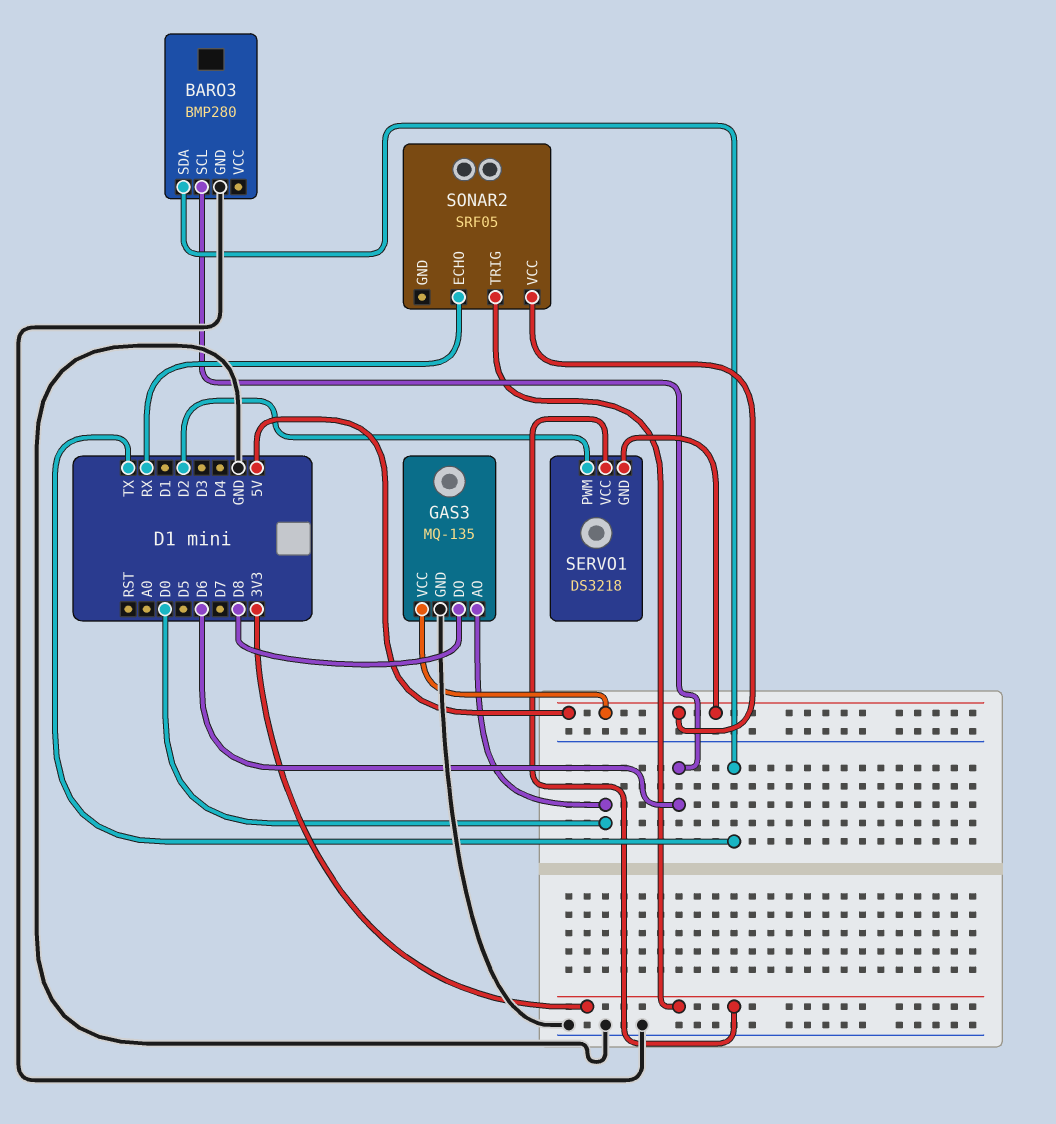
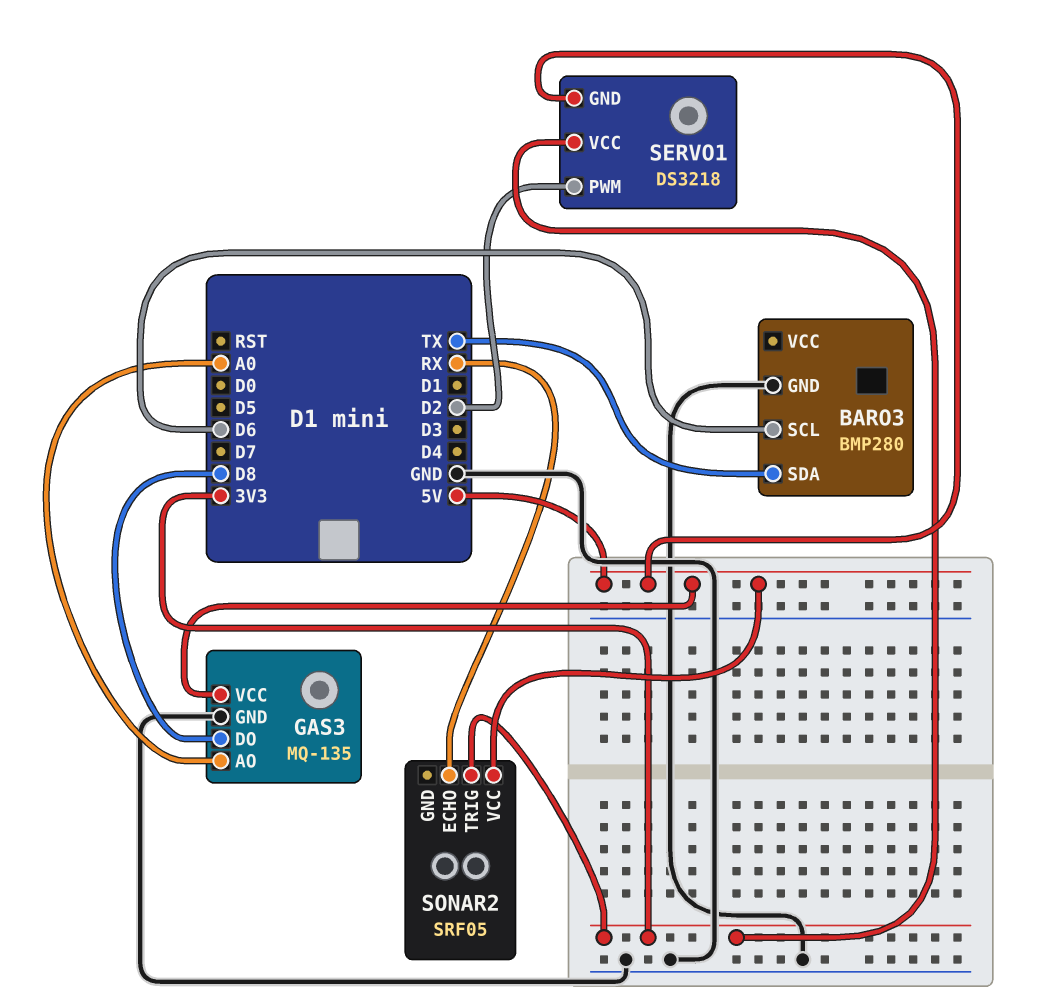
GAS3 pin AO: D0 -> A0

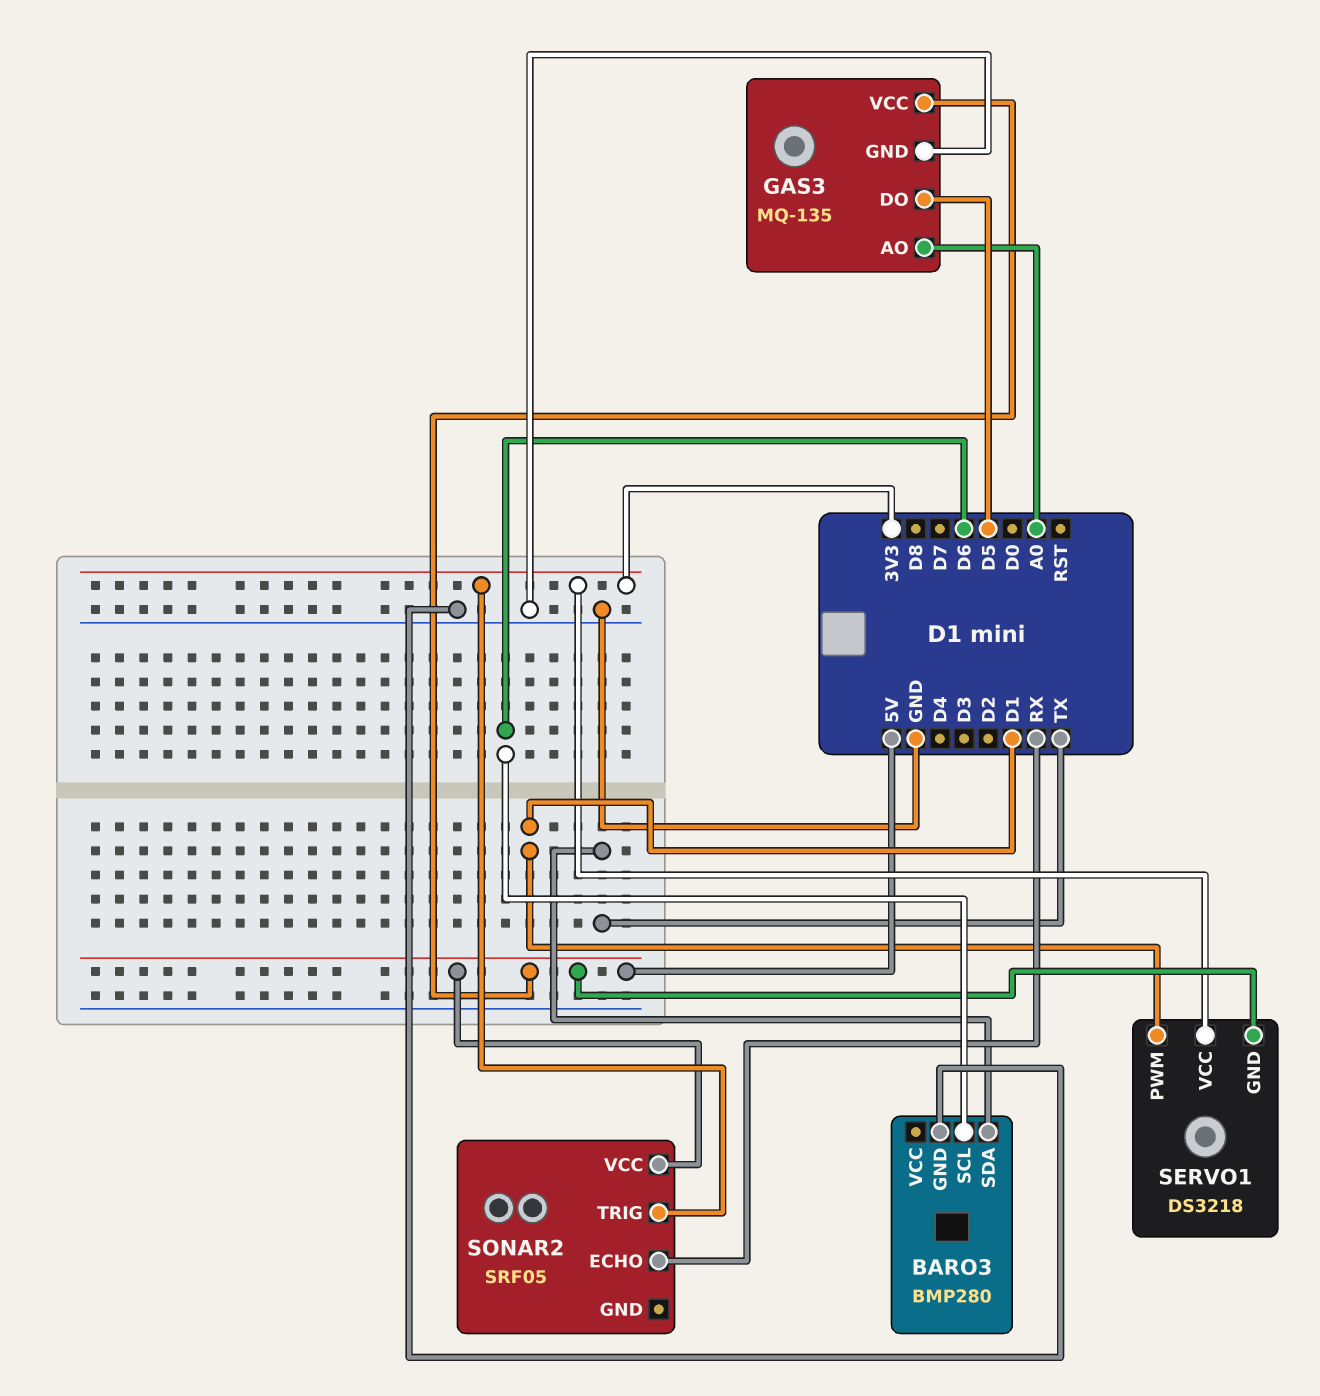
GAS3 pin DO: D8 -> D5
SERVO1 pin PWM: D2 -> D1

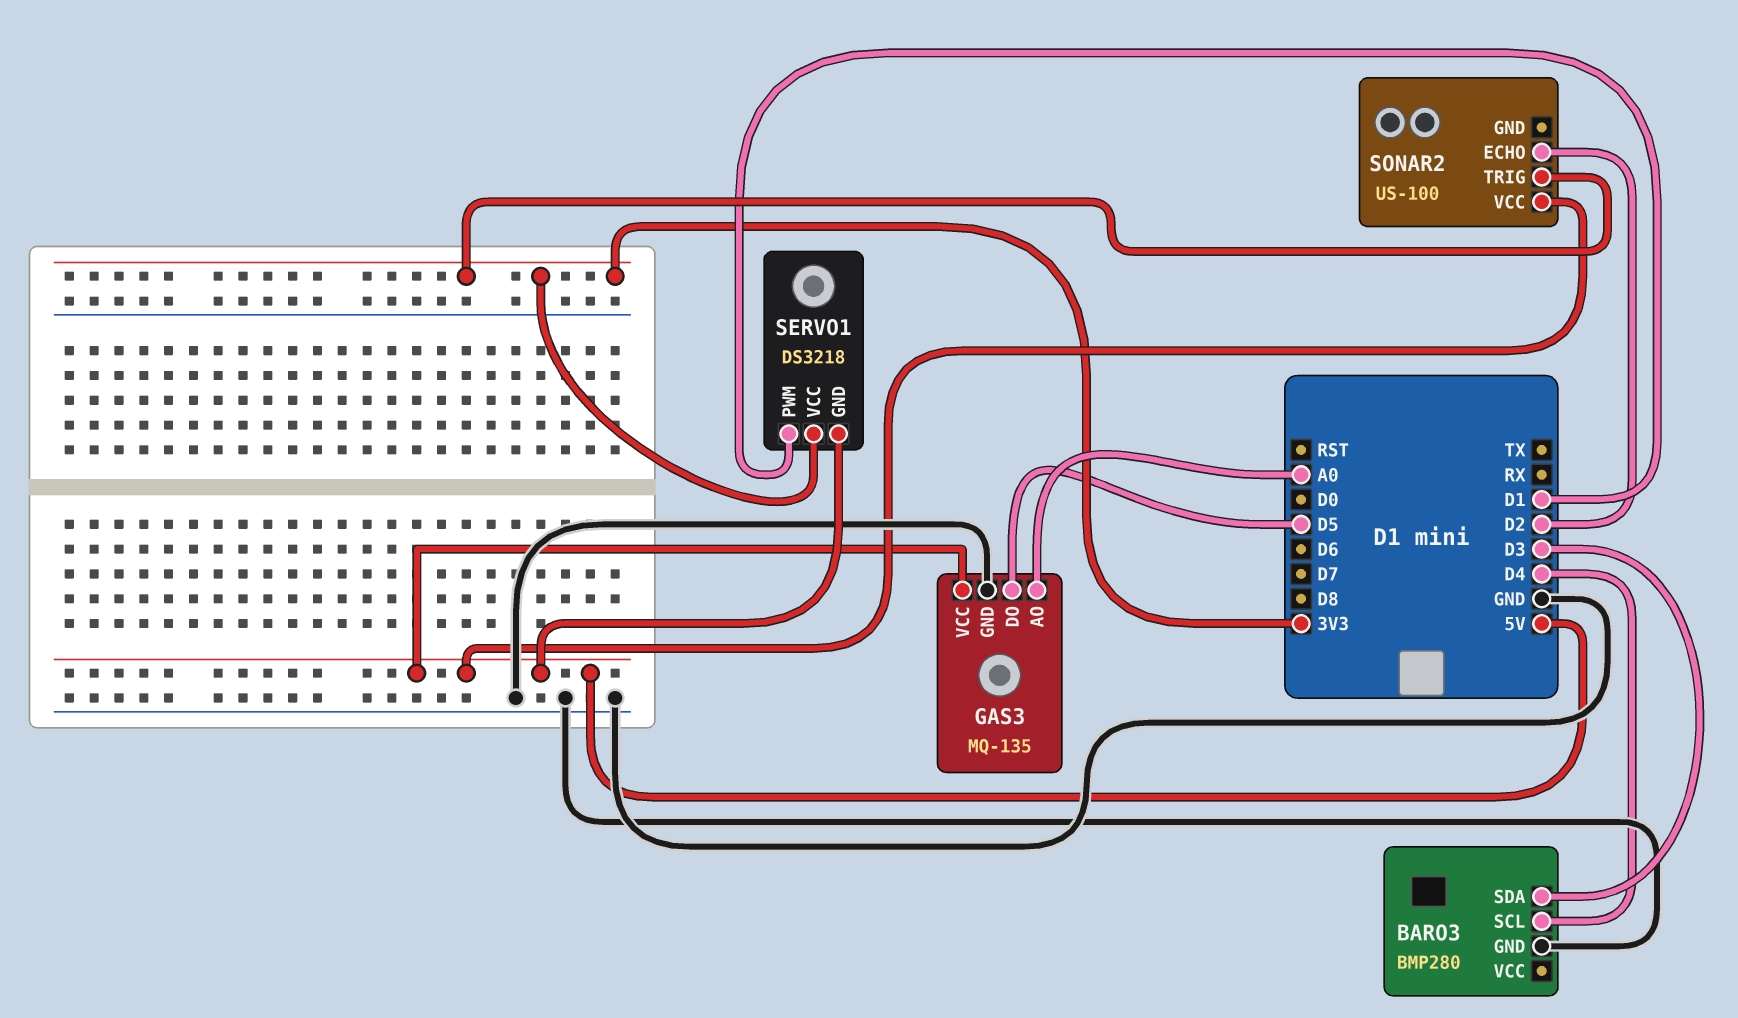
BARO3 pin SCL: D6 -> D4
BARO3 pin SDA: TX -> D3
SONAR2: SRF05 -> US-100
SONAR2 pin ECHO: RX -> D2

